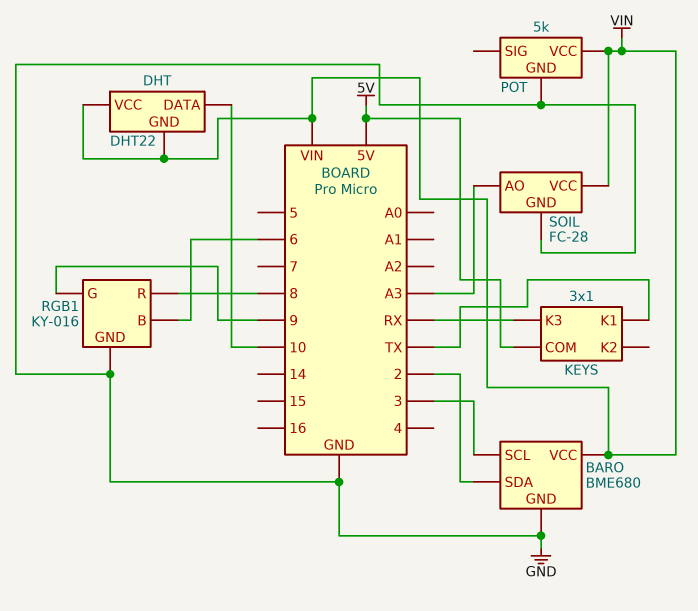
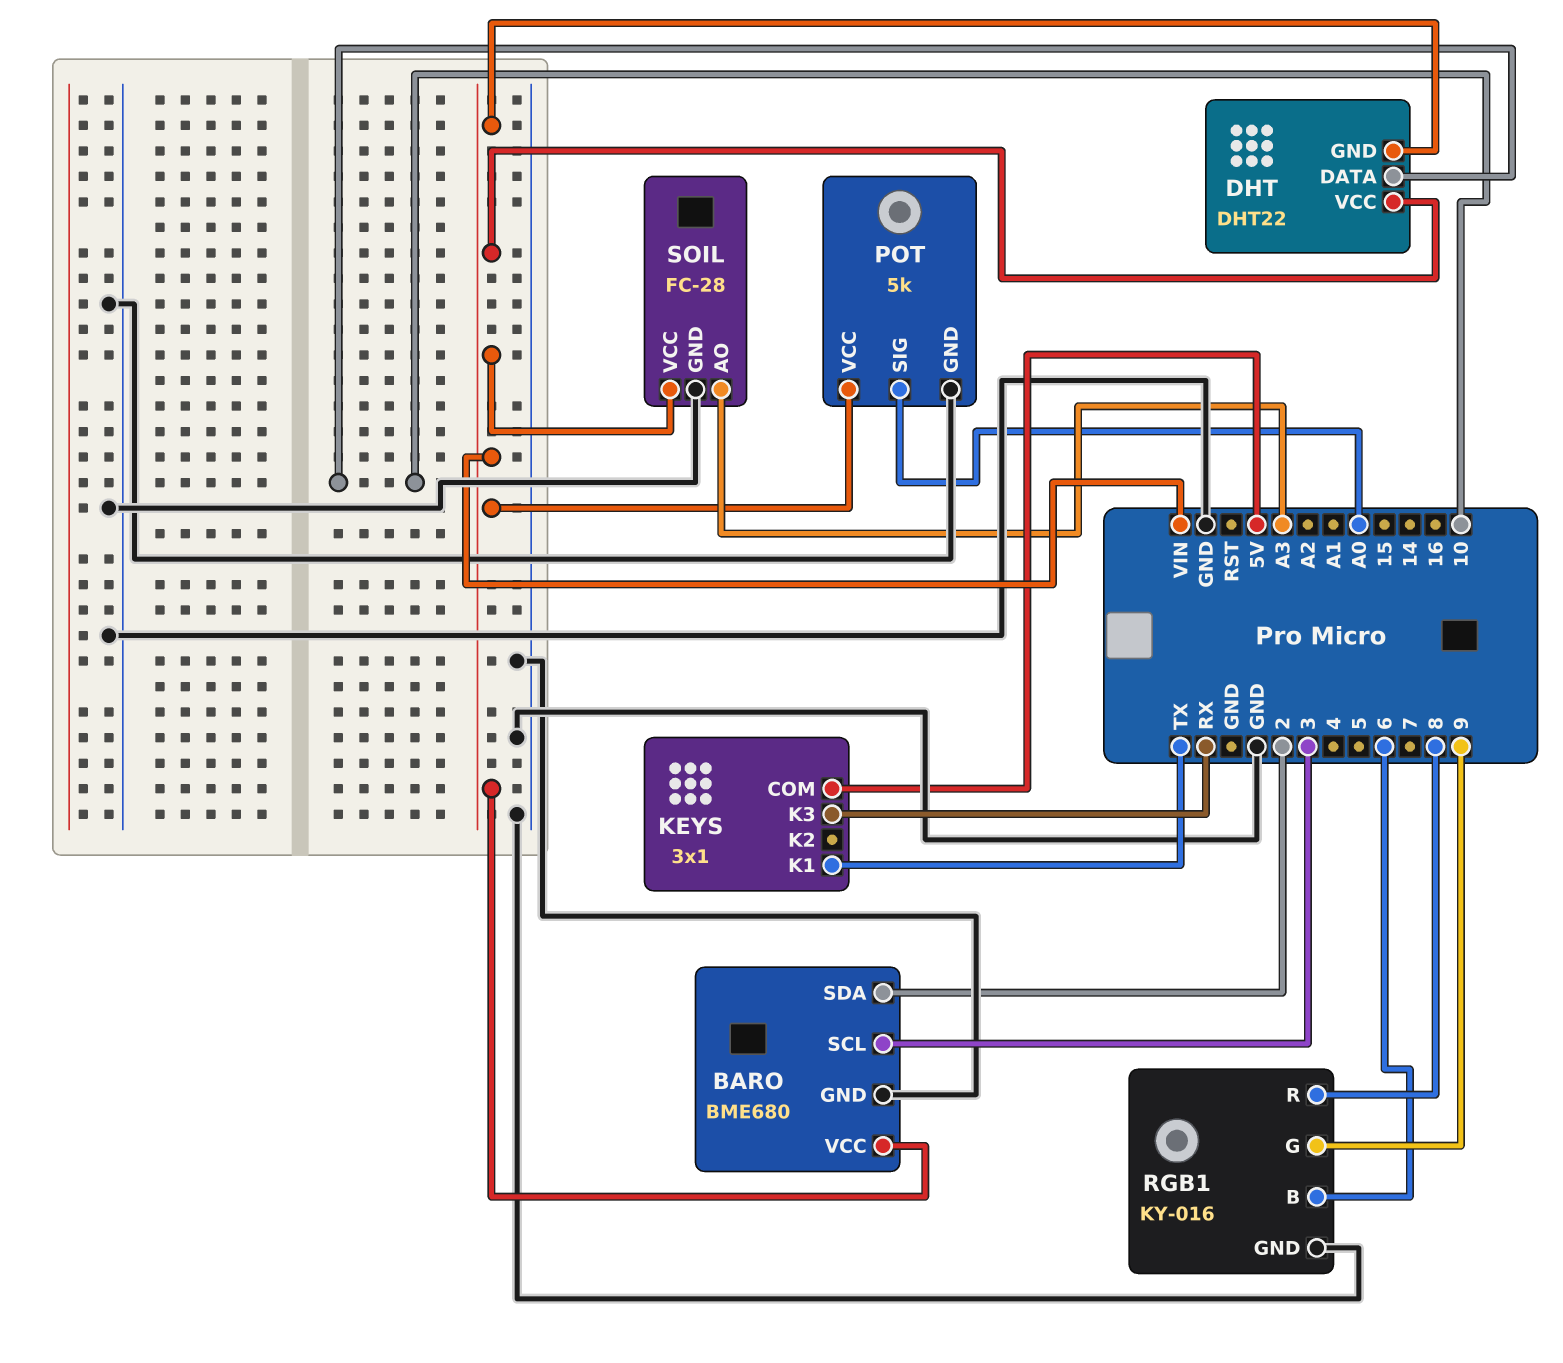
POT pin SIG: none -> A0

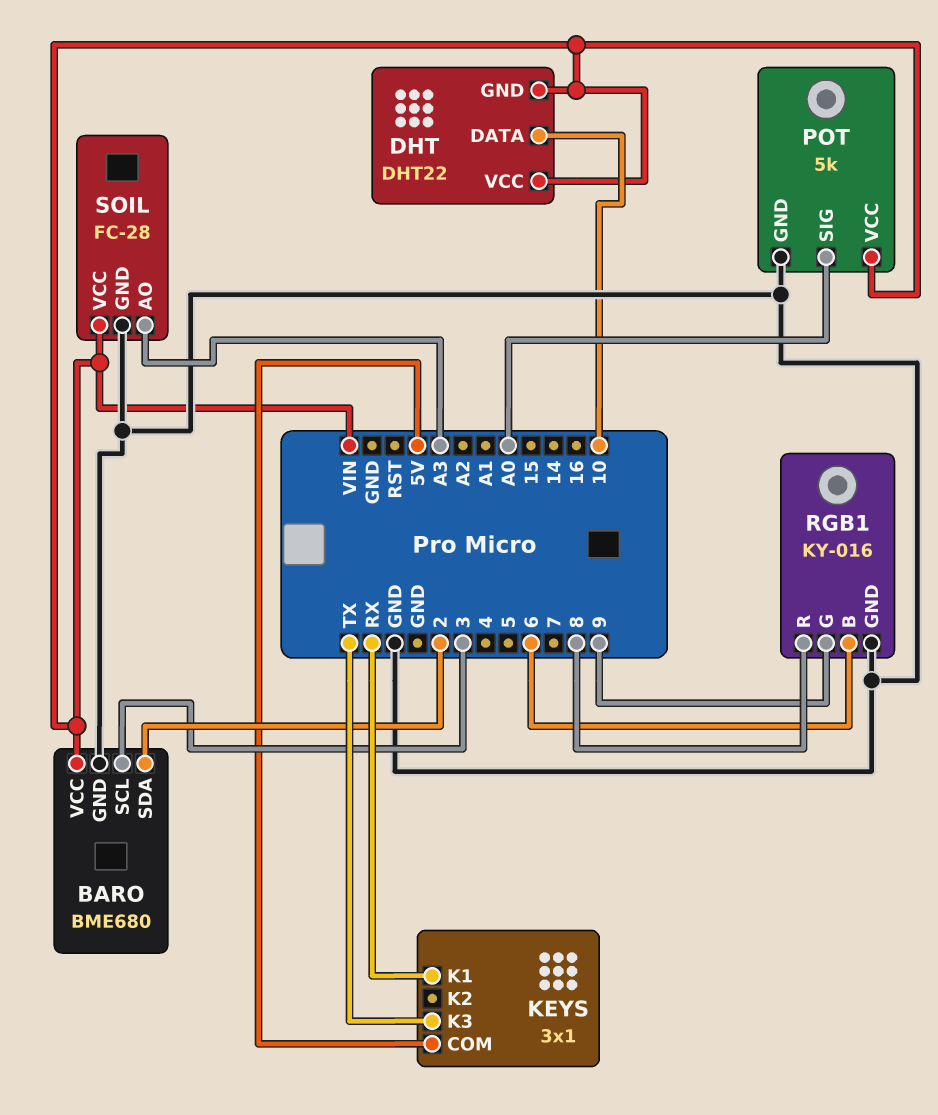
KEYS pin K1: TX -> RX
KEYS pin K3: RX -> TX

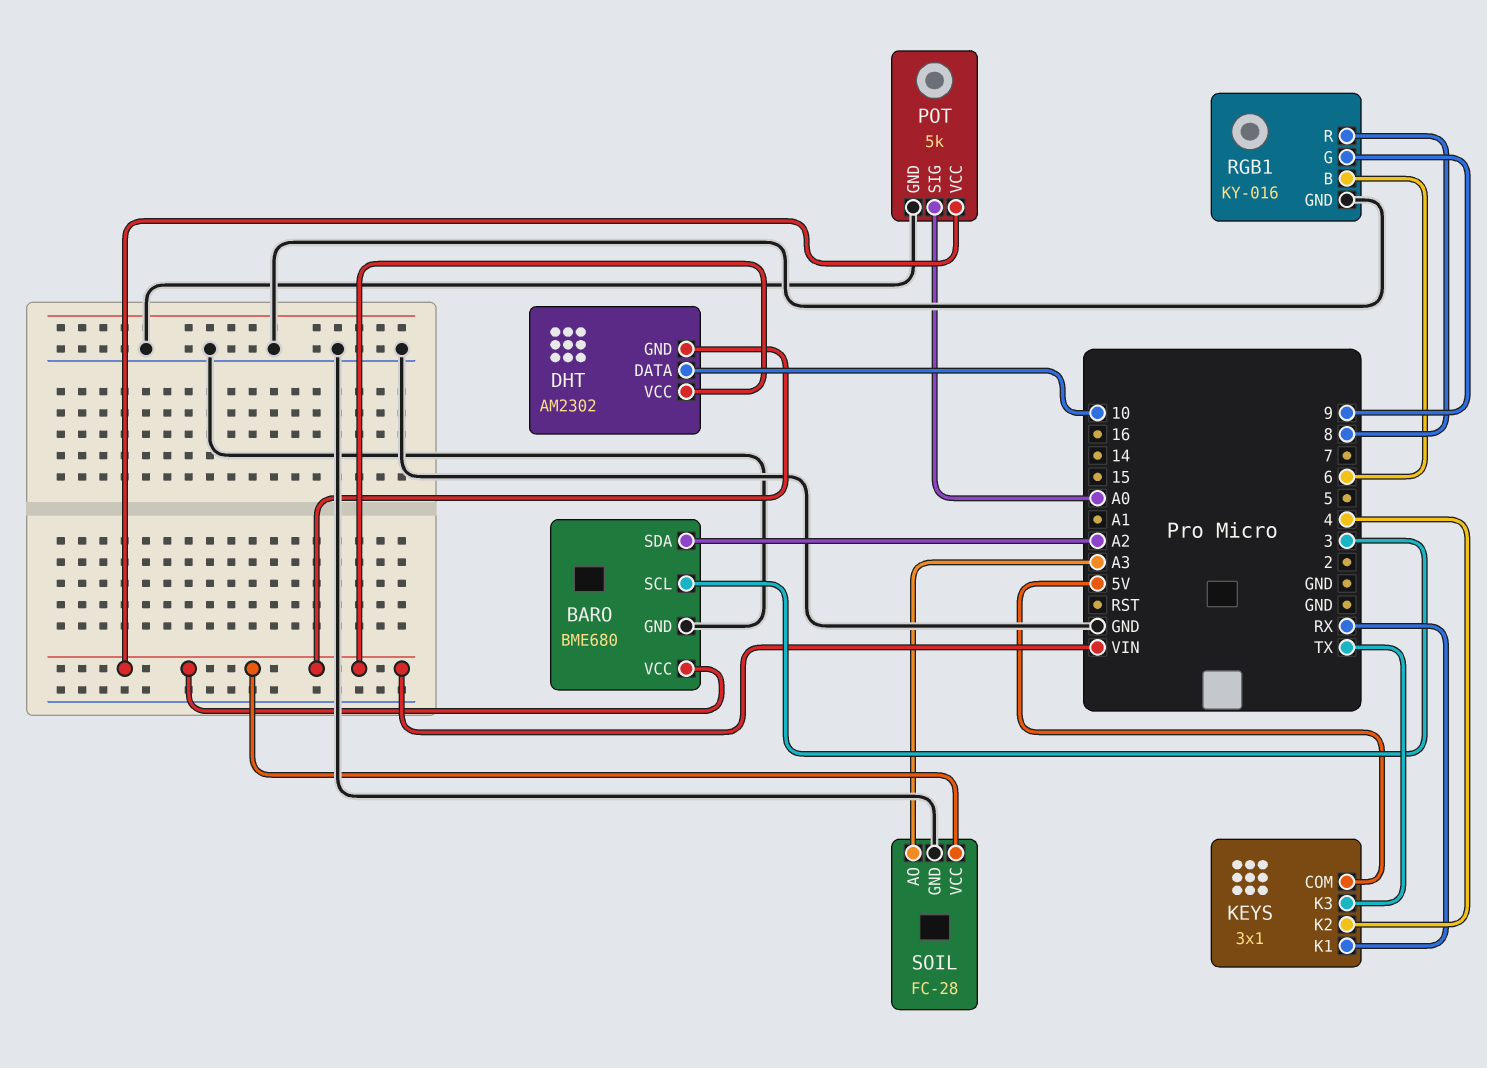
BARO pin SDA: 2 -> A2
DHT: DHT22 -> AM2302
KEYS pin K2: none -> 4

